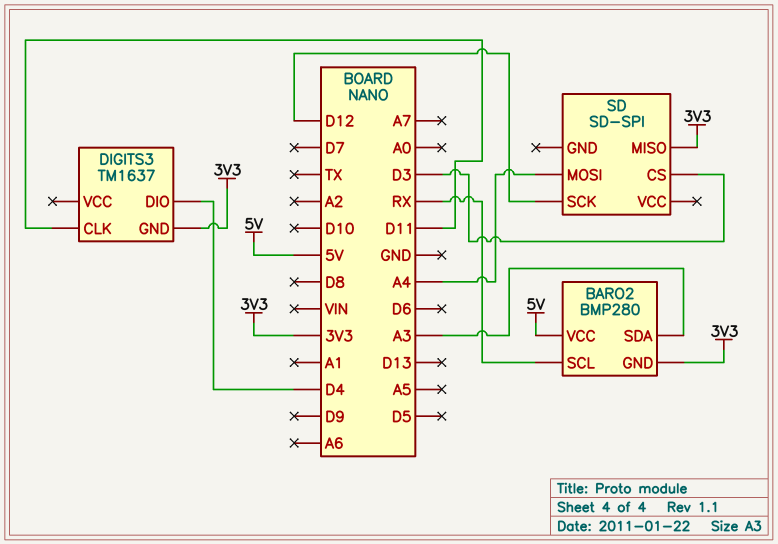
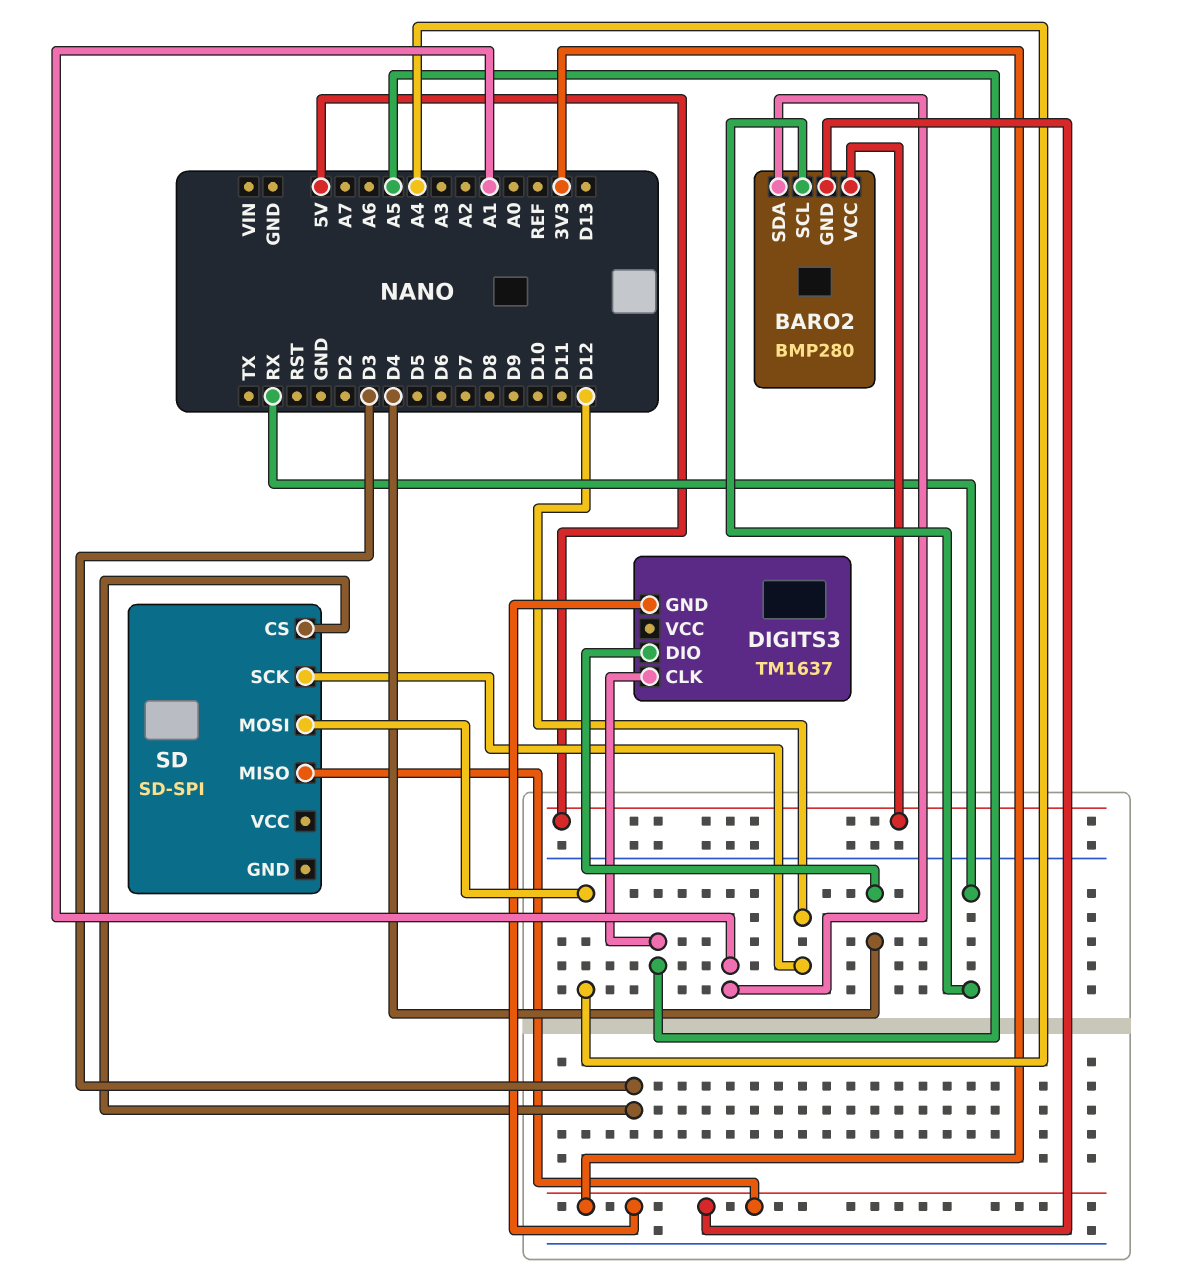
BARO2 pin SDA: A3 -> A1
DIGITS3 pin CLK: D11 -> A5

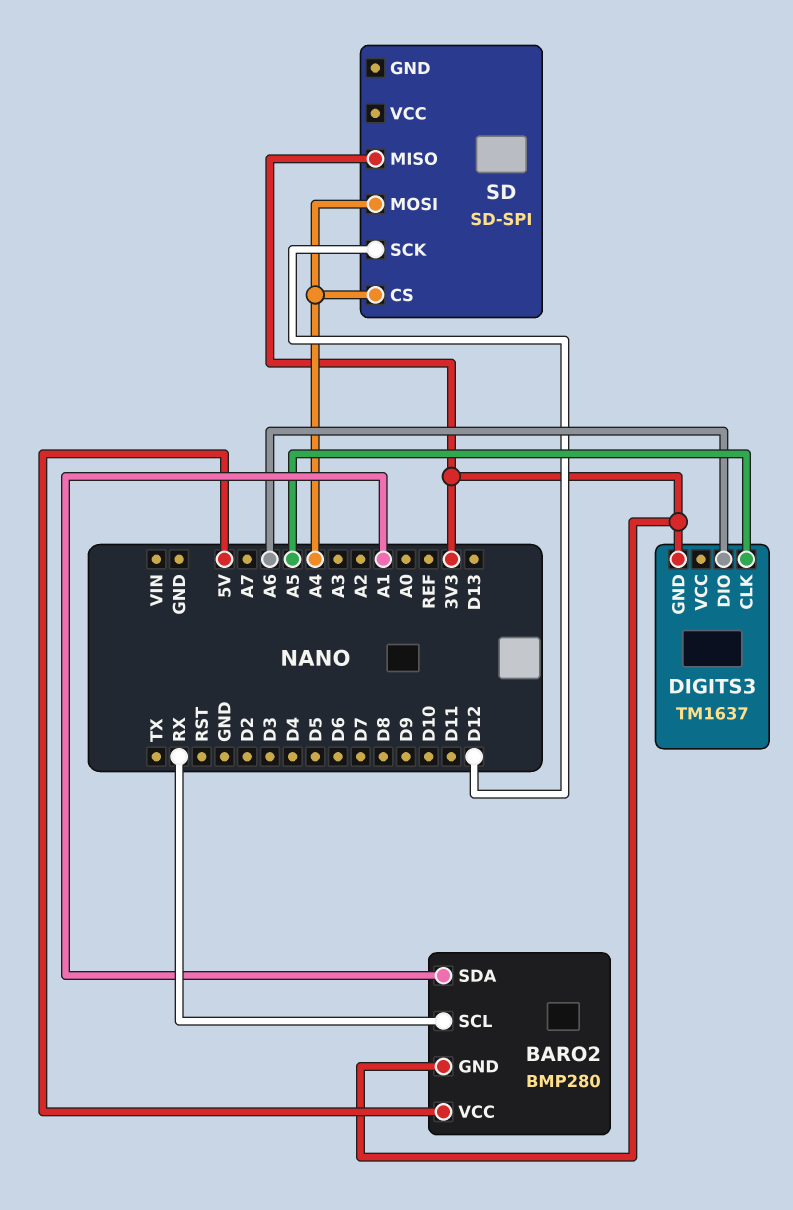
DIGITS3 pin DIO: D4 -> A6
SD pin CS: D3 -> A4

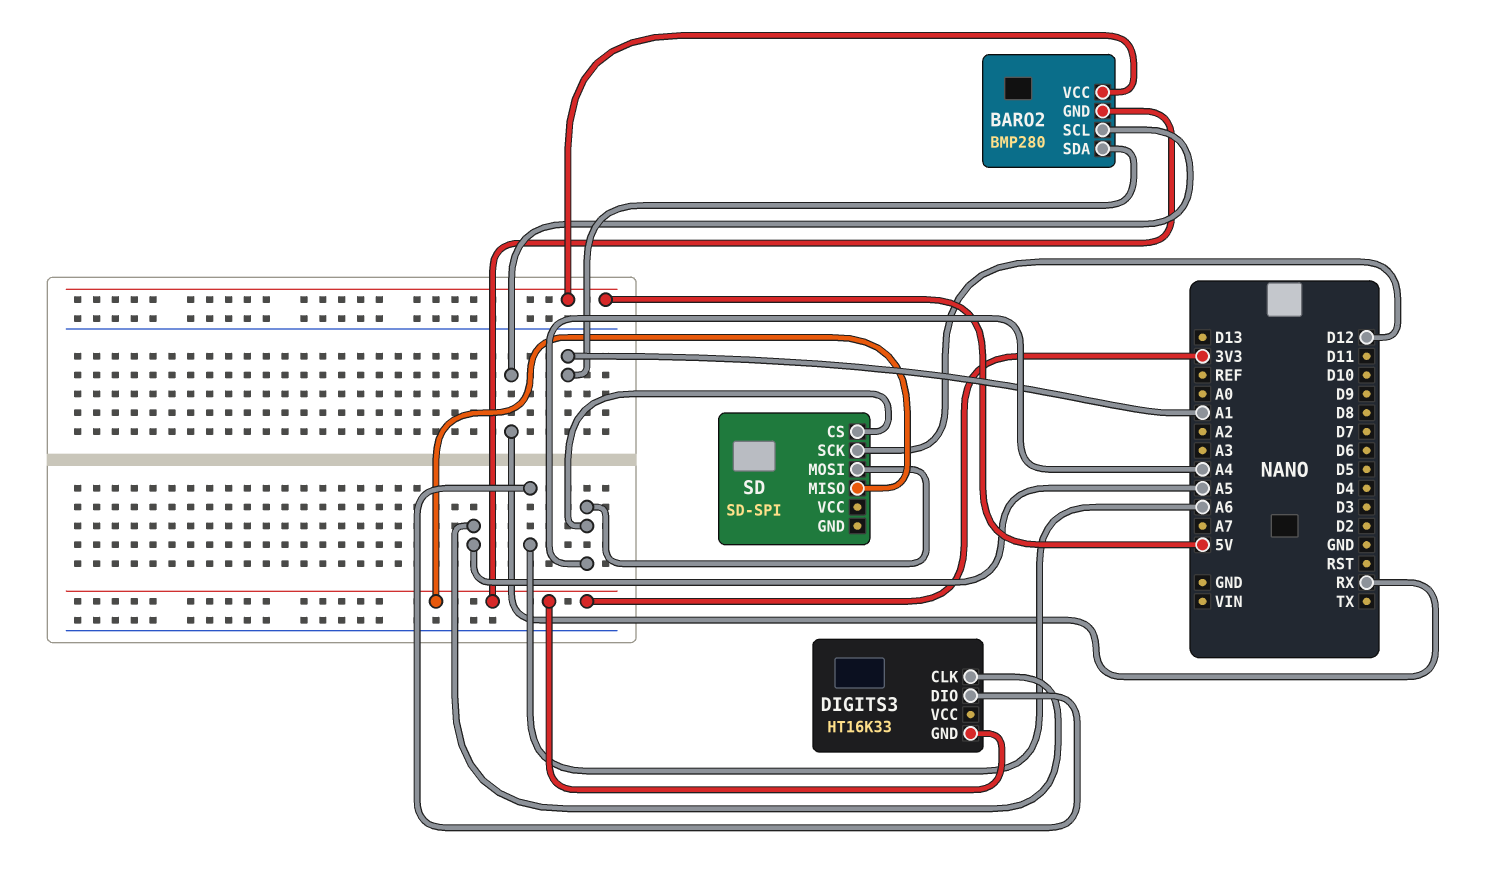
DIGITS3: TM1637 -> HT16K33

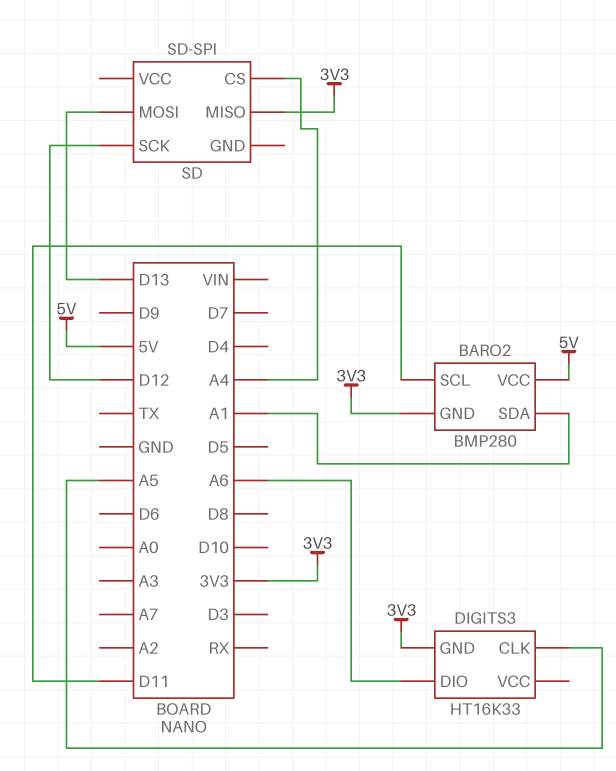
BARO2 pin SCL: RX -> D11
SD pin MOSI: A4 -> D13

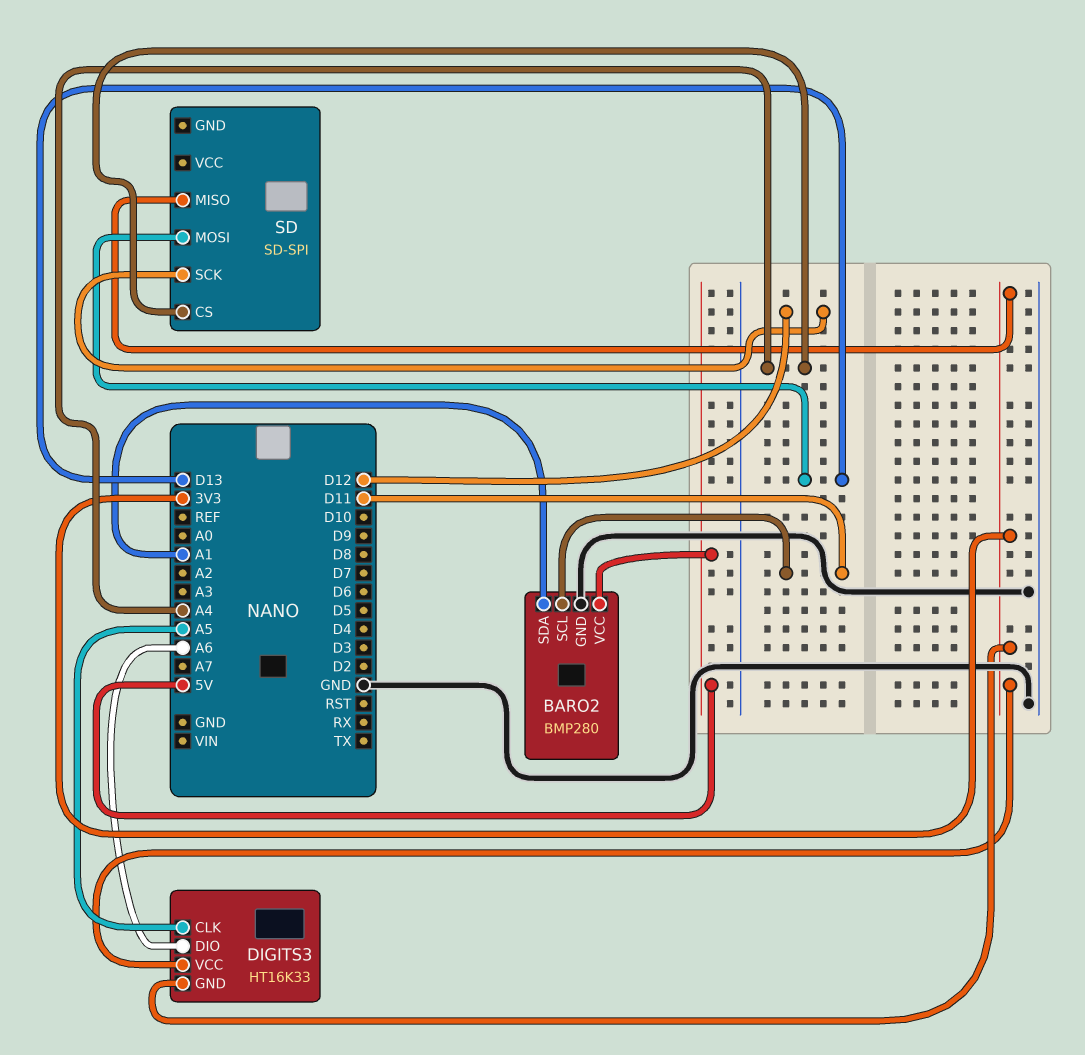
BARO2 pin GND: 3V3 -> GND
DIGITS3 pin VCC: none -> 3V3

